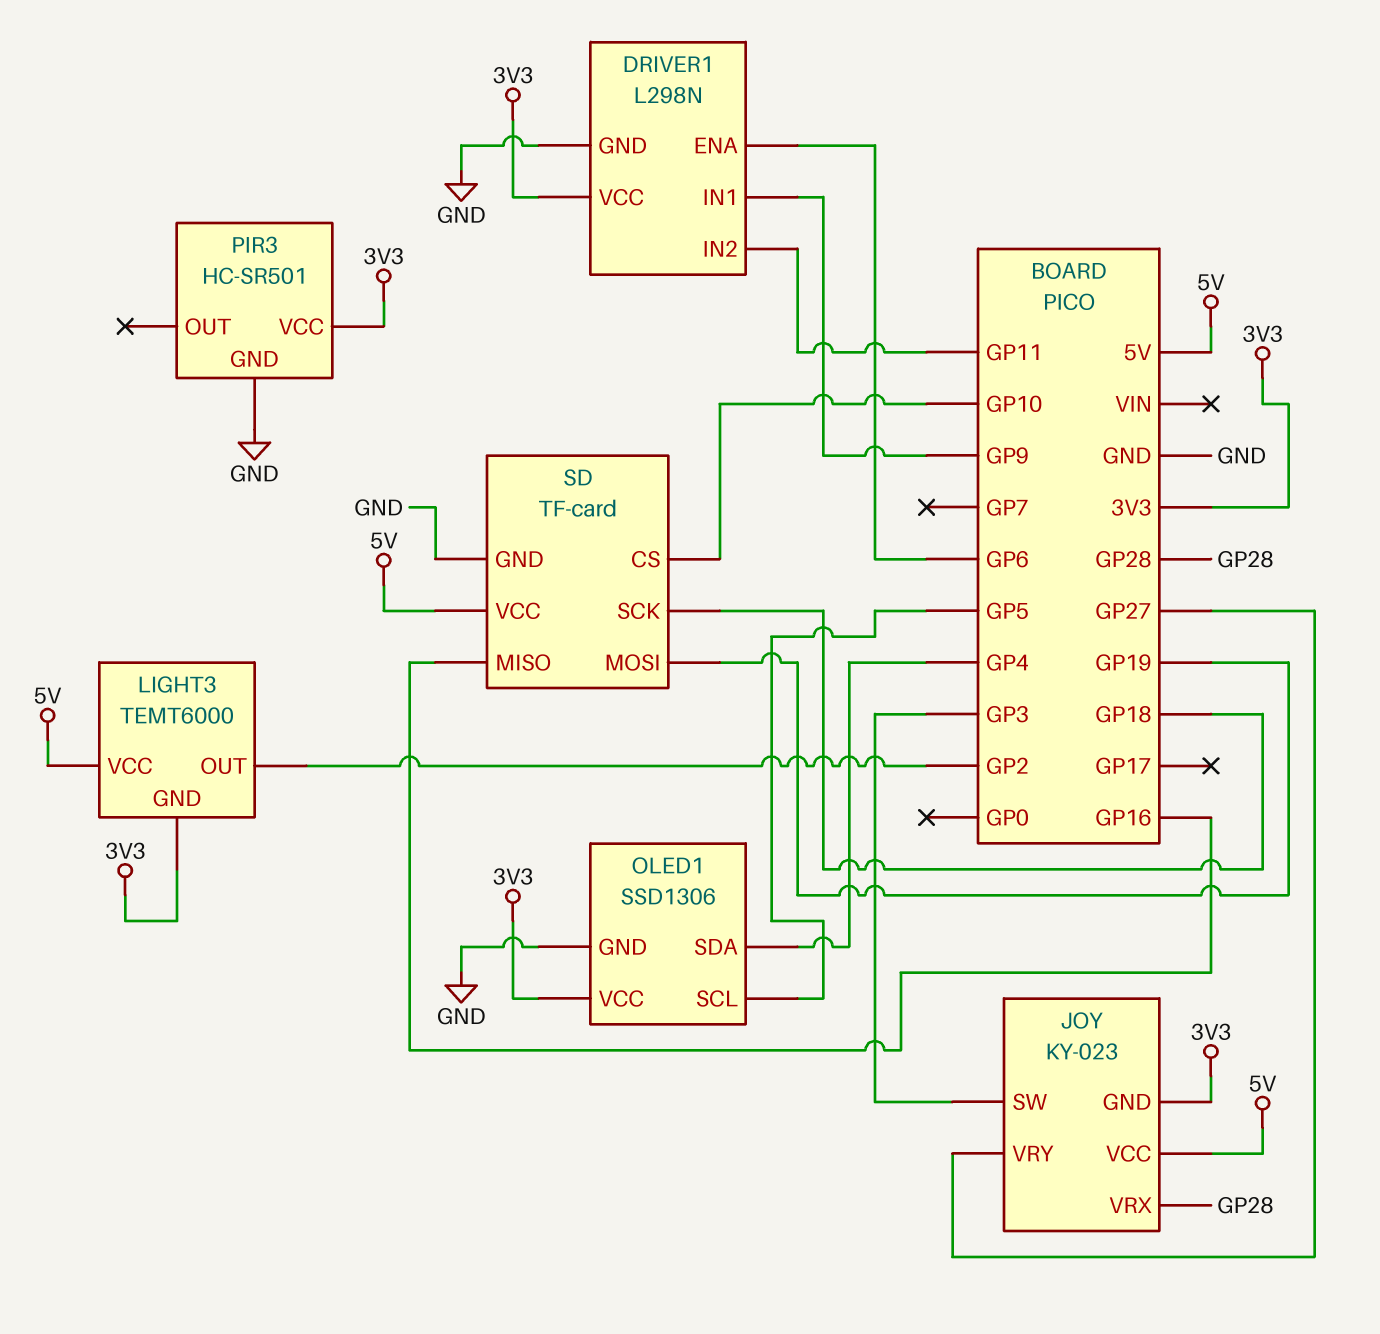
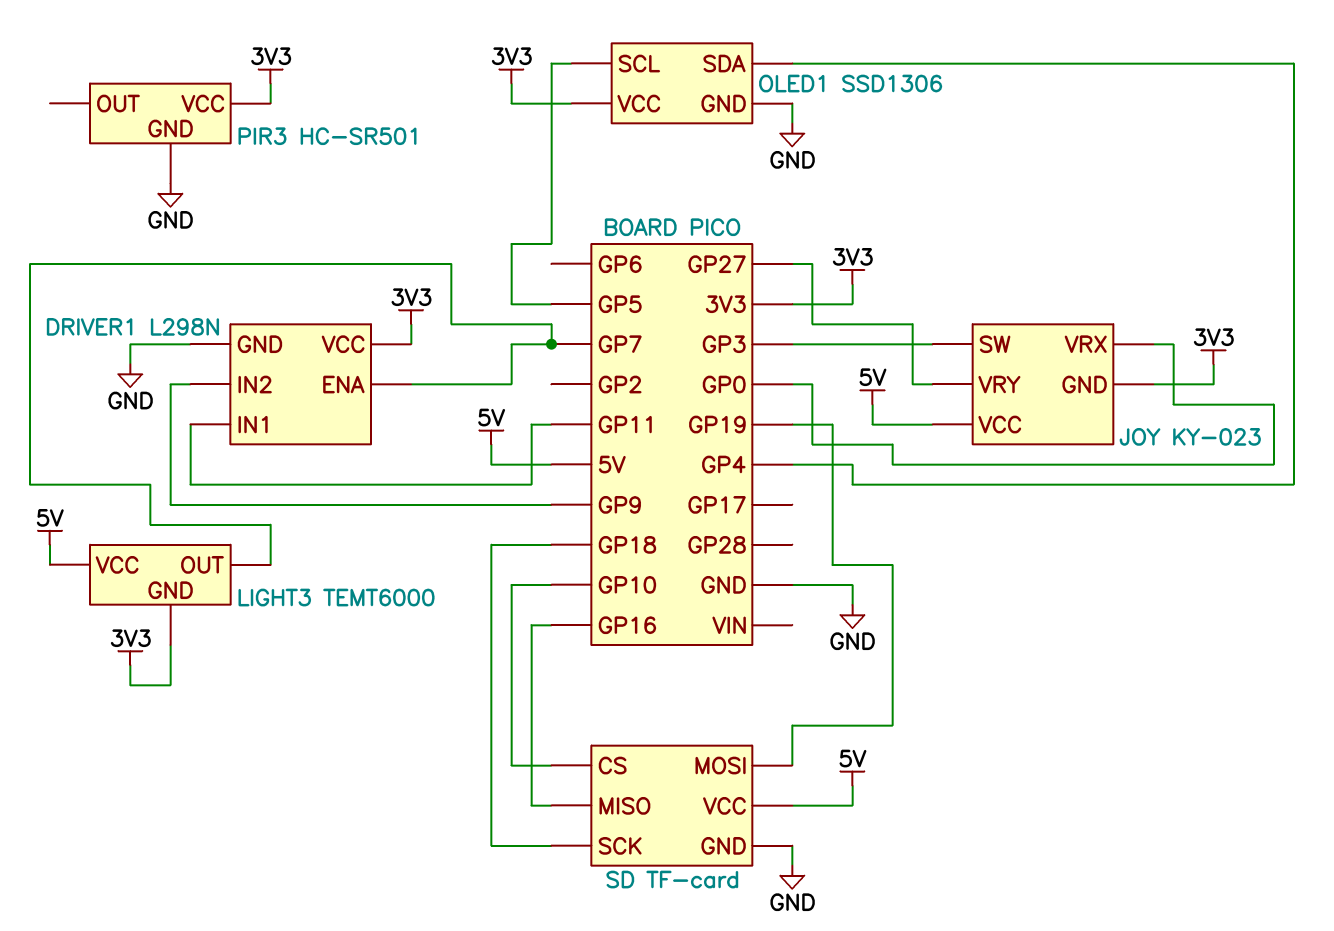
DRIVER1 pin ENA: GP6 -> GP7
DRIVER1 pin IN1: GP9 -> GP11
DRIVER1 pin IN2: GP11 -> GP9
JOY pin VRX: GP28 -> GP0
LIGHT3 pin OUT: GP2 -> GP7

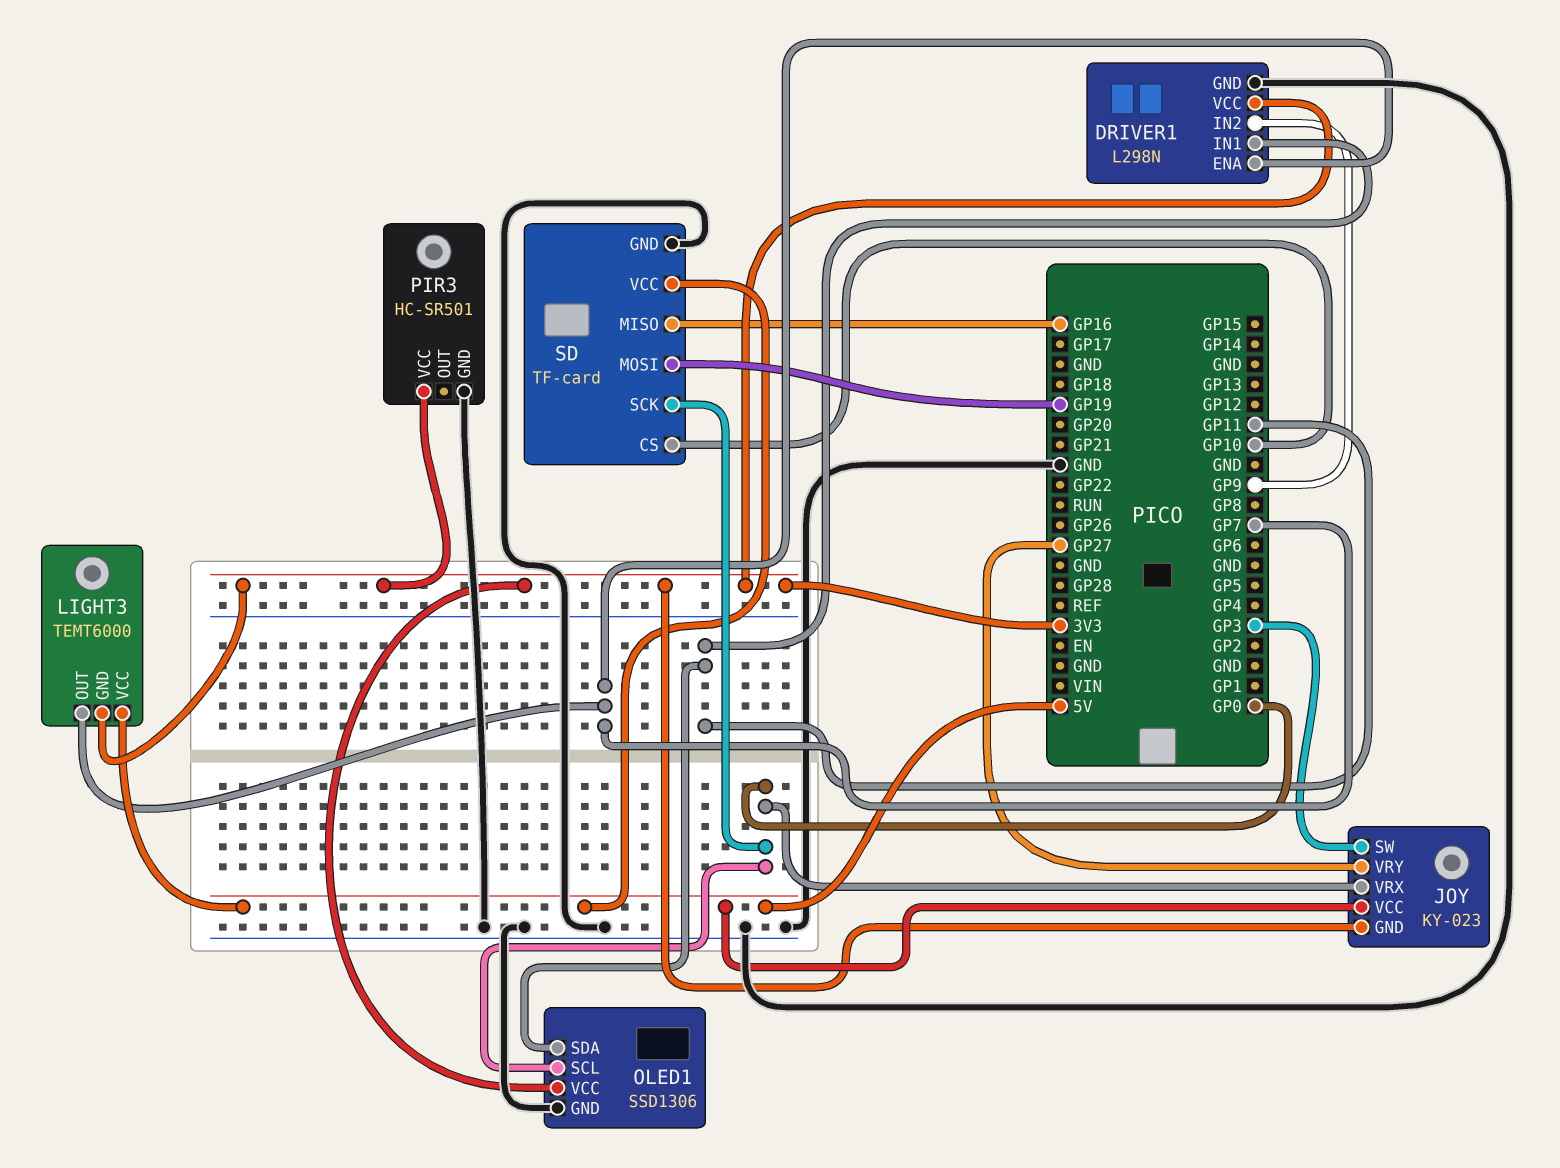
OLED1 pin SCL: GP5 -> GP0
OLED1 pin SDA: GP4 -> GP11
SD pin SCK: GP18 -> GP0

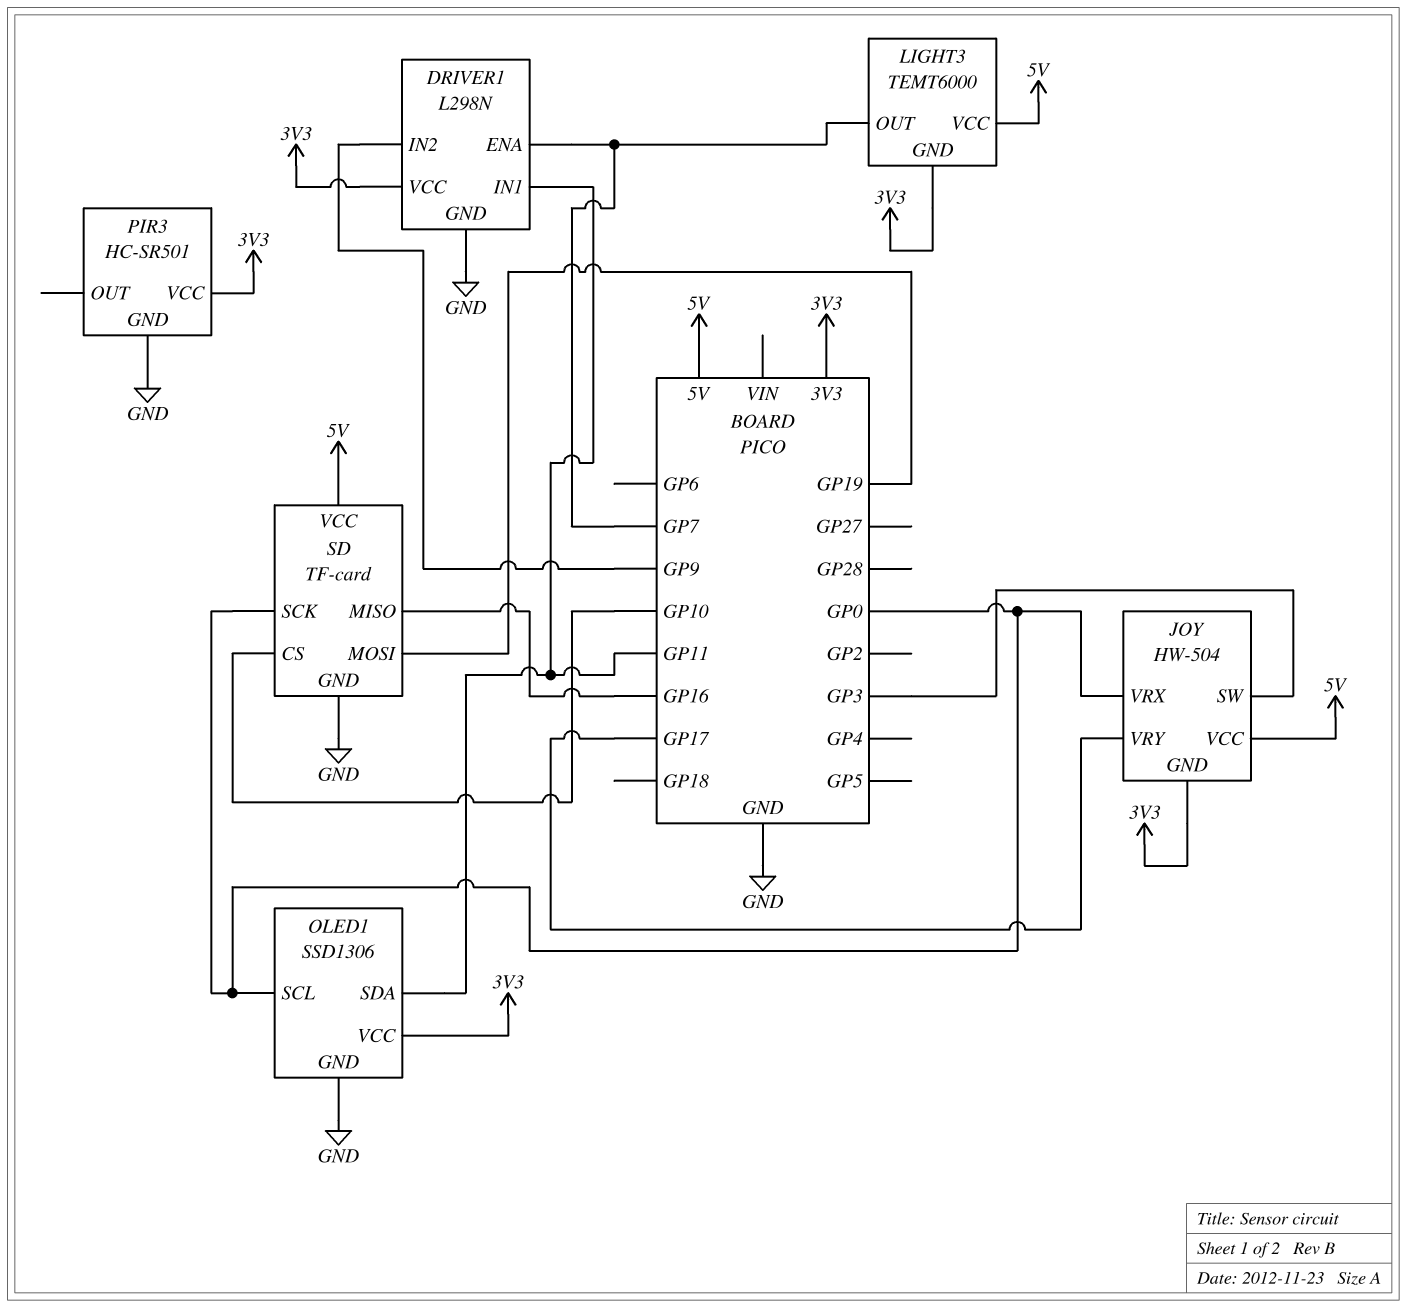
JOY: KY-023 -> HW-504
JOY pin VRY: GP27 -> GP17

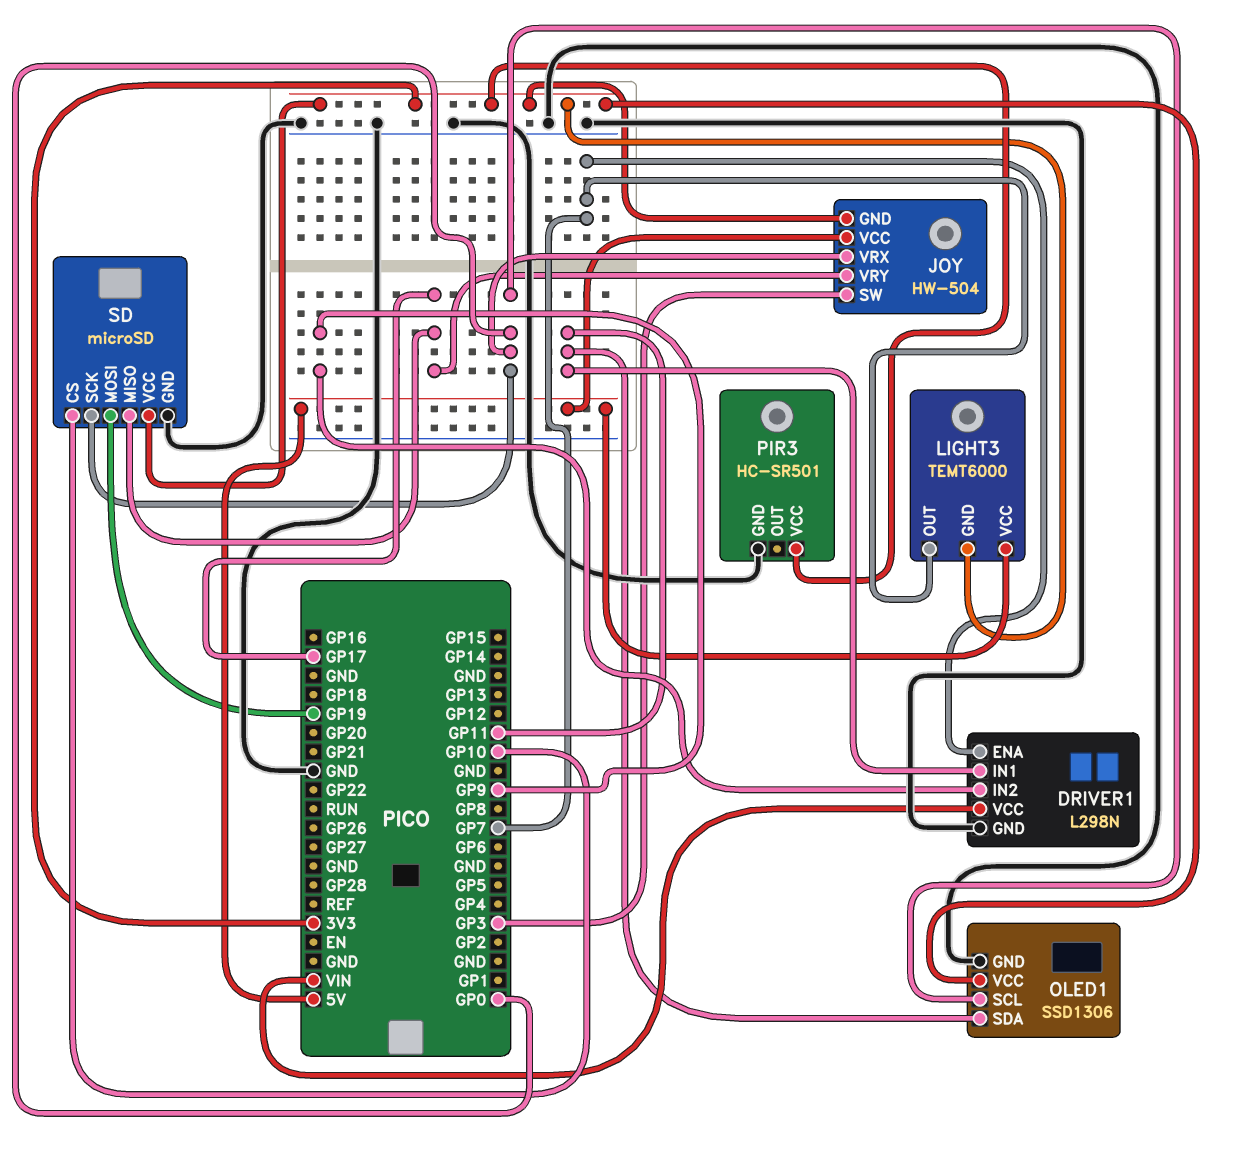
DRIVER1 pin VCC: 3V3 -> VIN
SD: TF-card -> microSD
SD pin MISO: GP16 -> GP17
SD pin VCC: 5V -> 3V3

